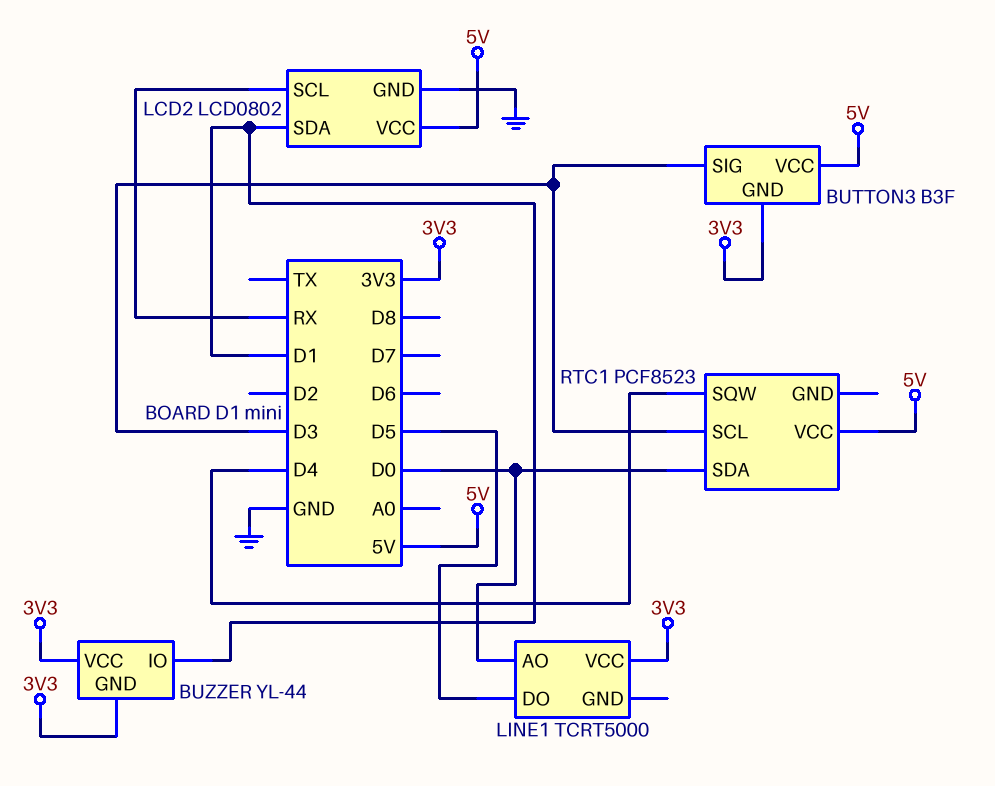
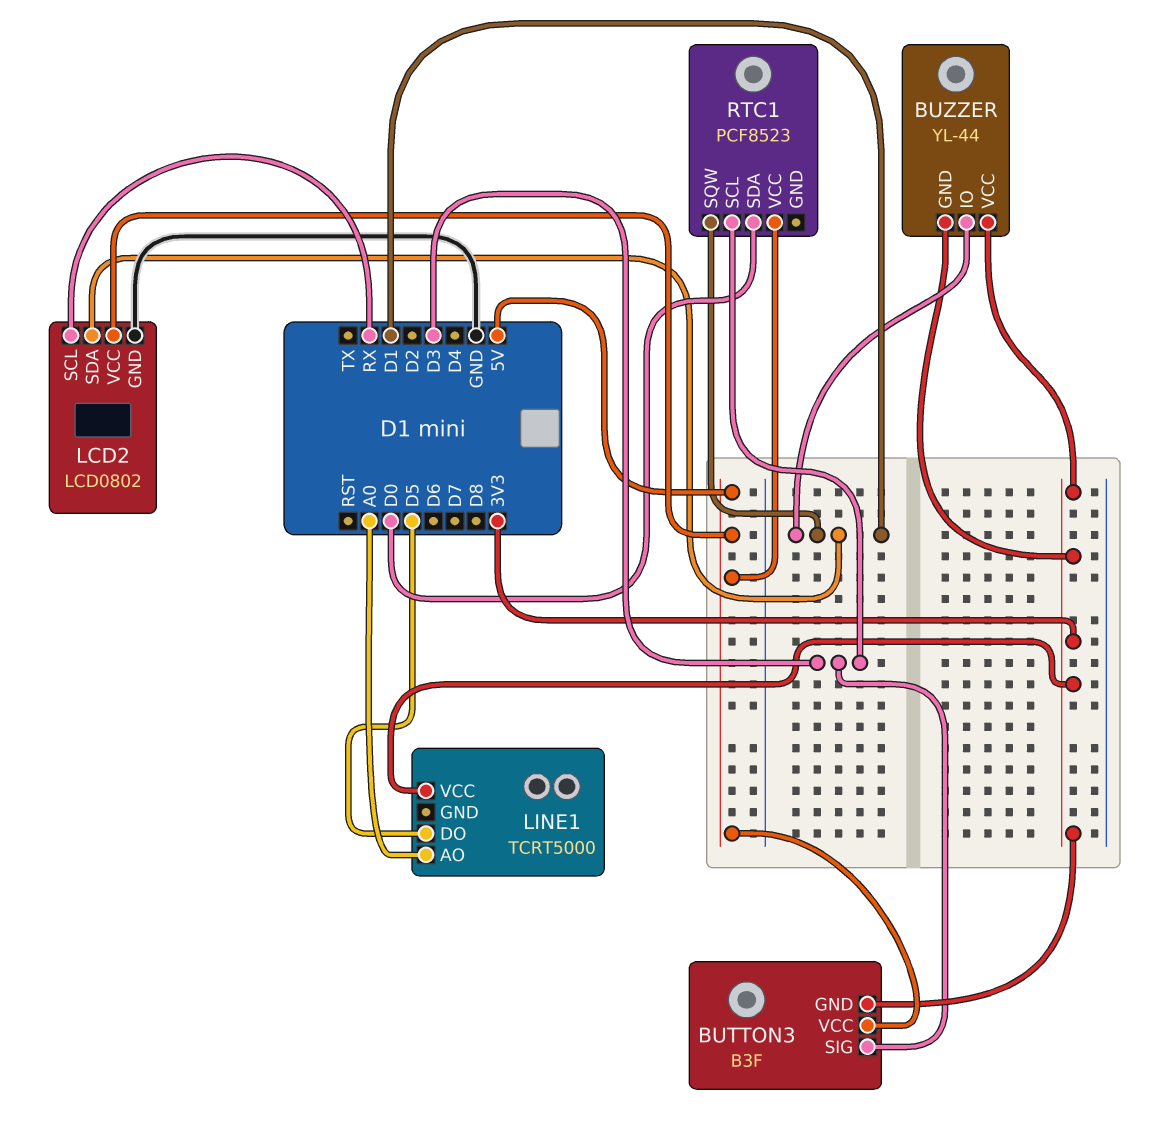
LINE1 pin AO: D0 -> A0
RTC1 pin SQW: D4 -> D1

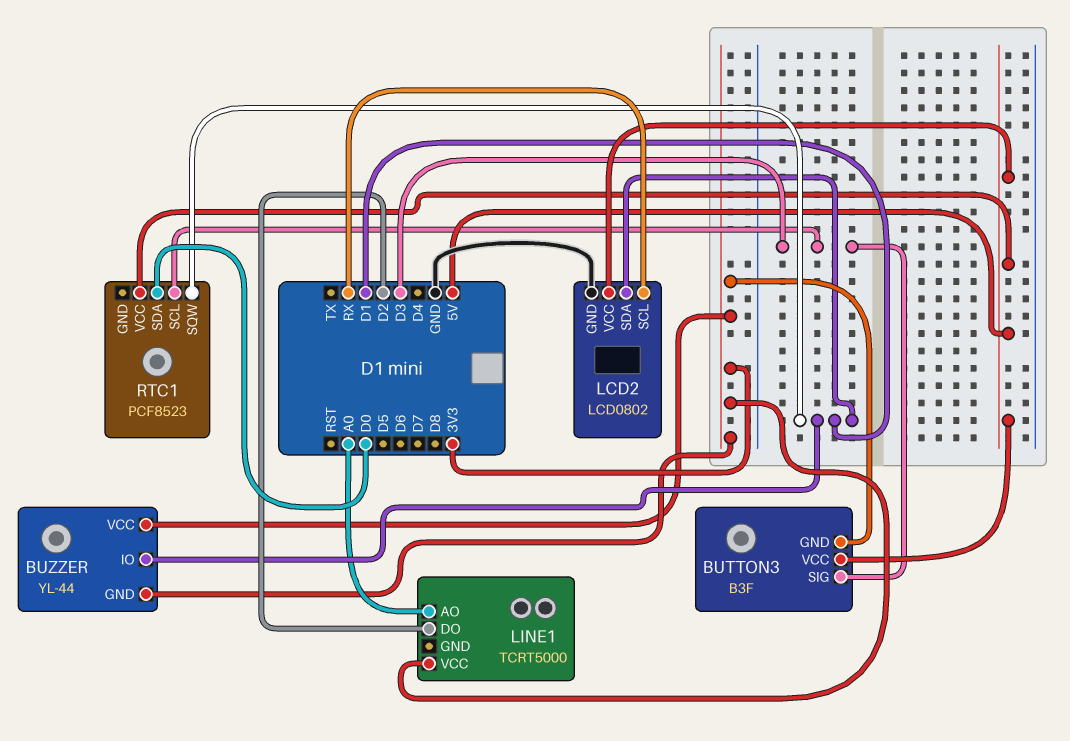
LINE1 pin DO: D5 -> D2

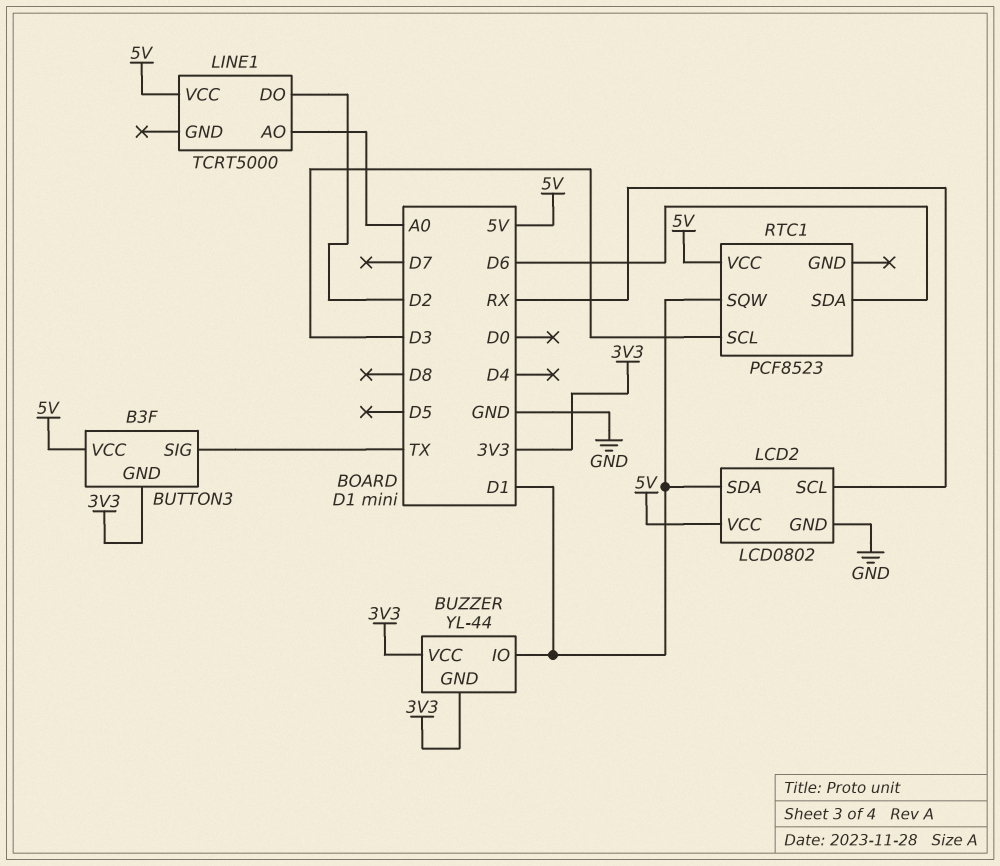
BUTTON3 pin SIG: D3 -> TX
LINE1 pin VCC: 3V3 -> 5V
RTC1 pin SDA: D0 -> D6

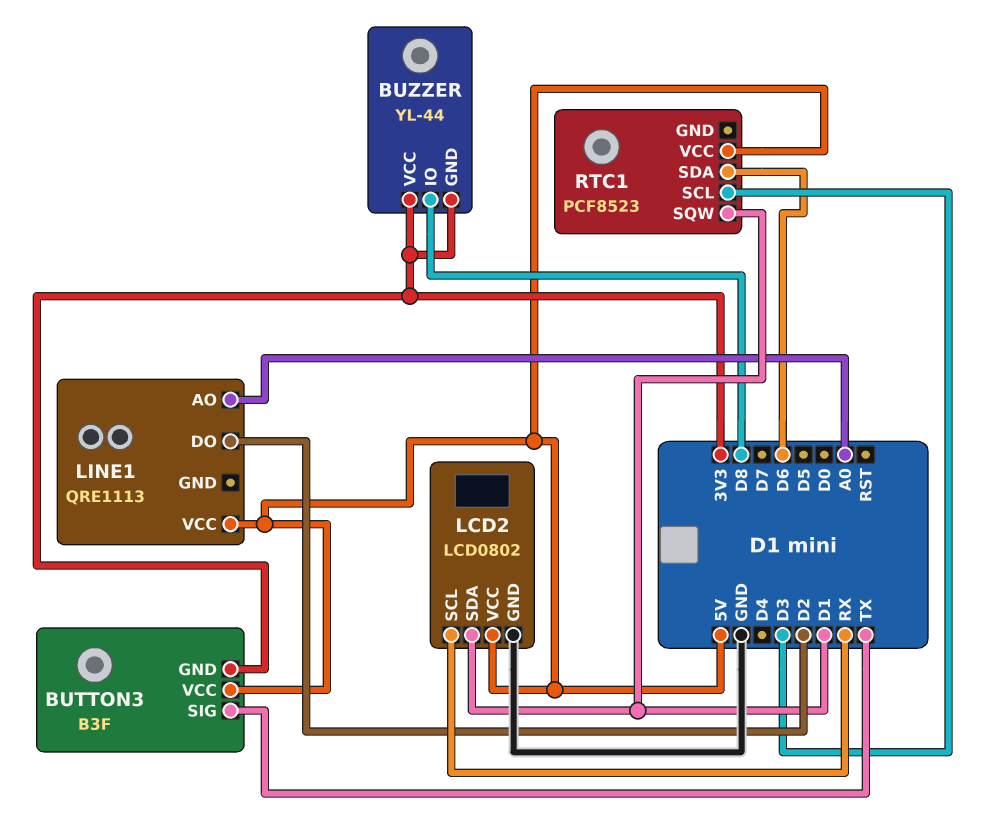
BUZZER pin IO: D1 -> D8
LINE1: TCRT5000 -> QRE1113

